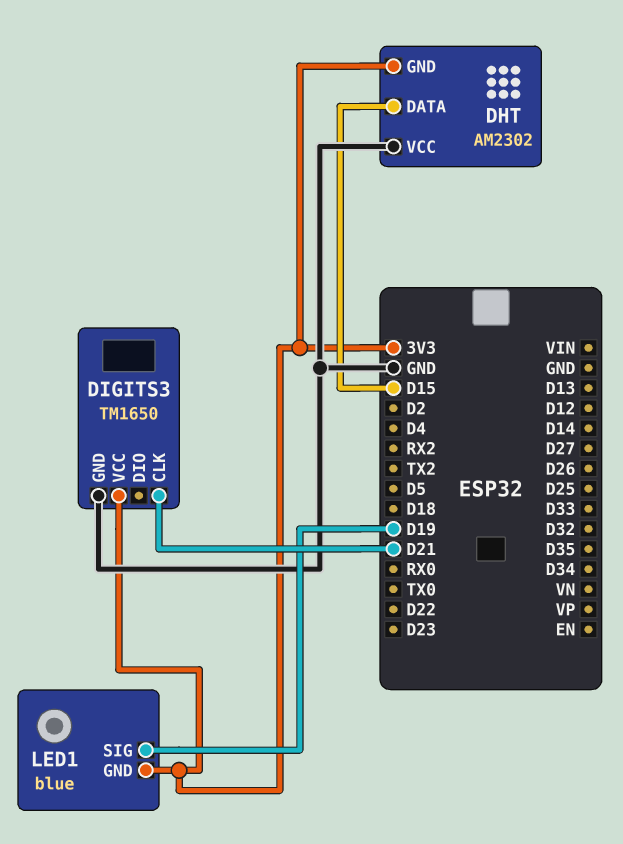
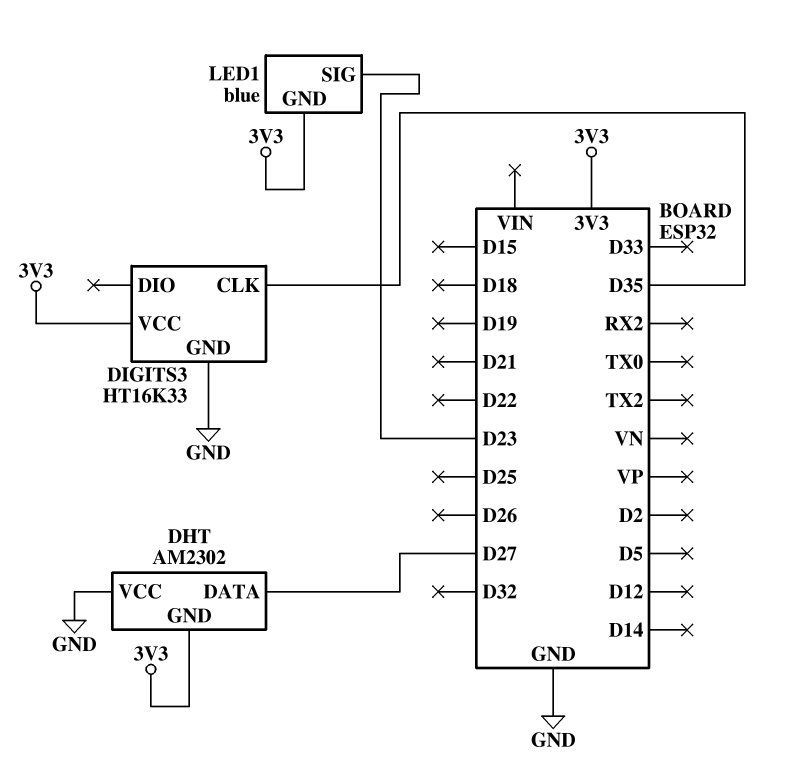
DHT pin DATA: D15 -> D27
DIGITS3: TM1650 -> HT16K33
DIGITS3 pin CLK: D21 -> D35
LED1 pin SIG: D19 -> D23

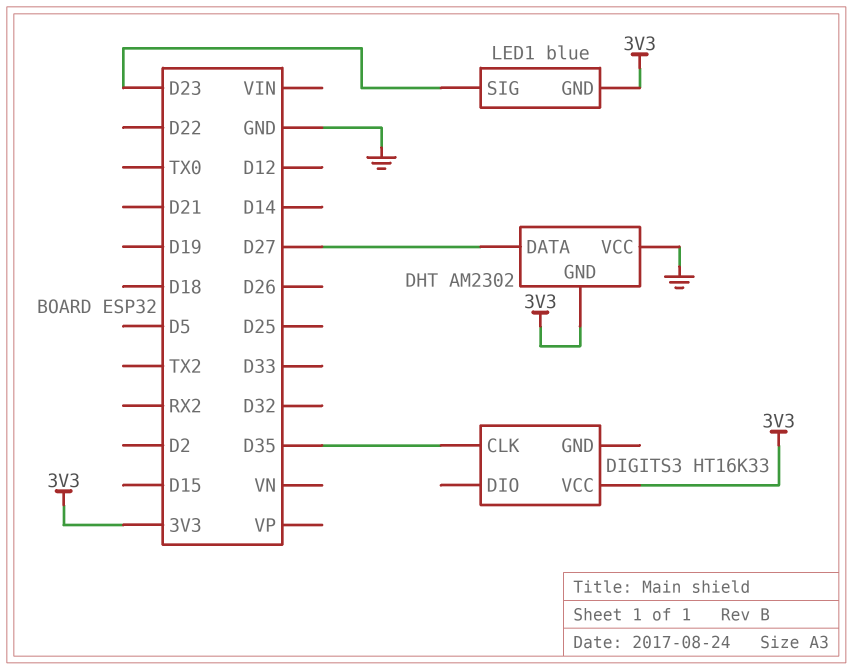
DIGITS3 pin GND: GND -> none

